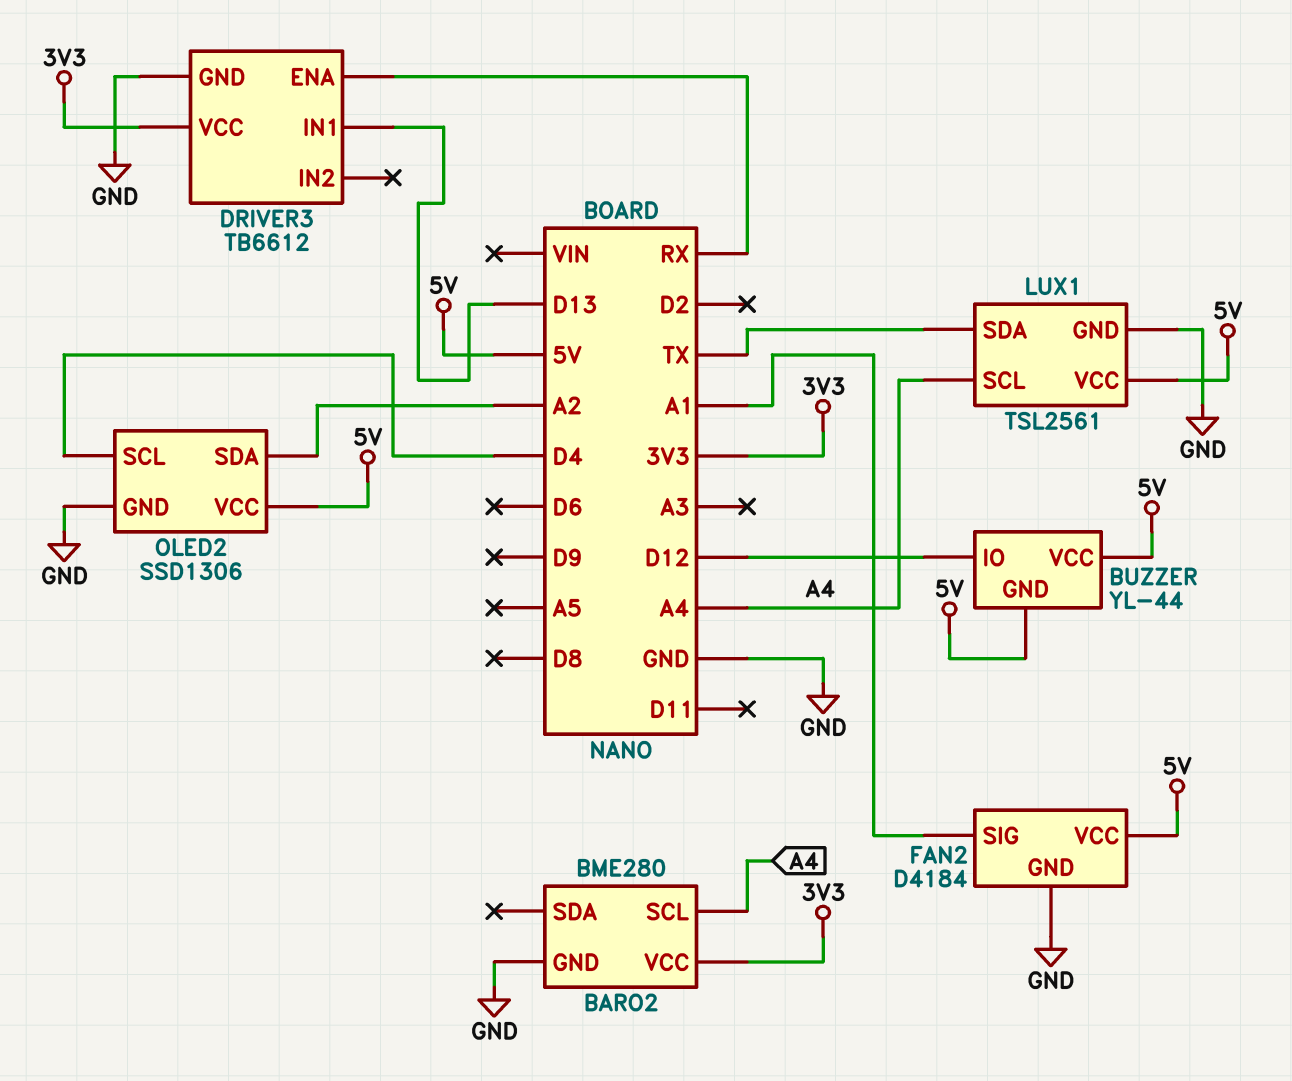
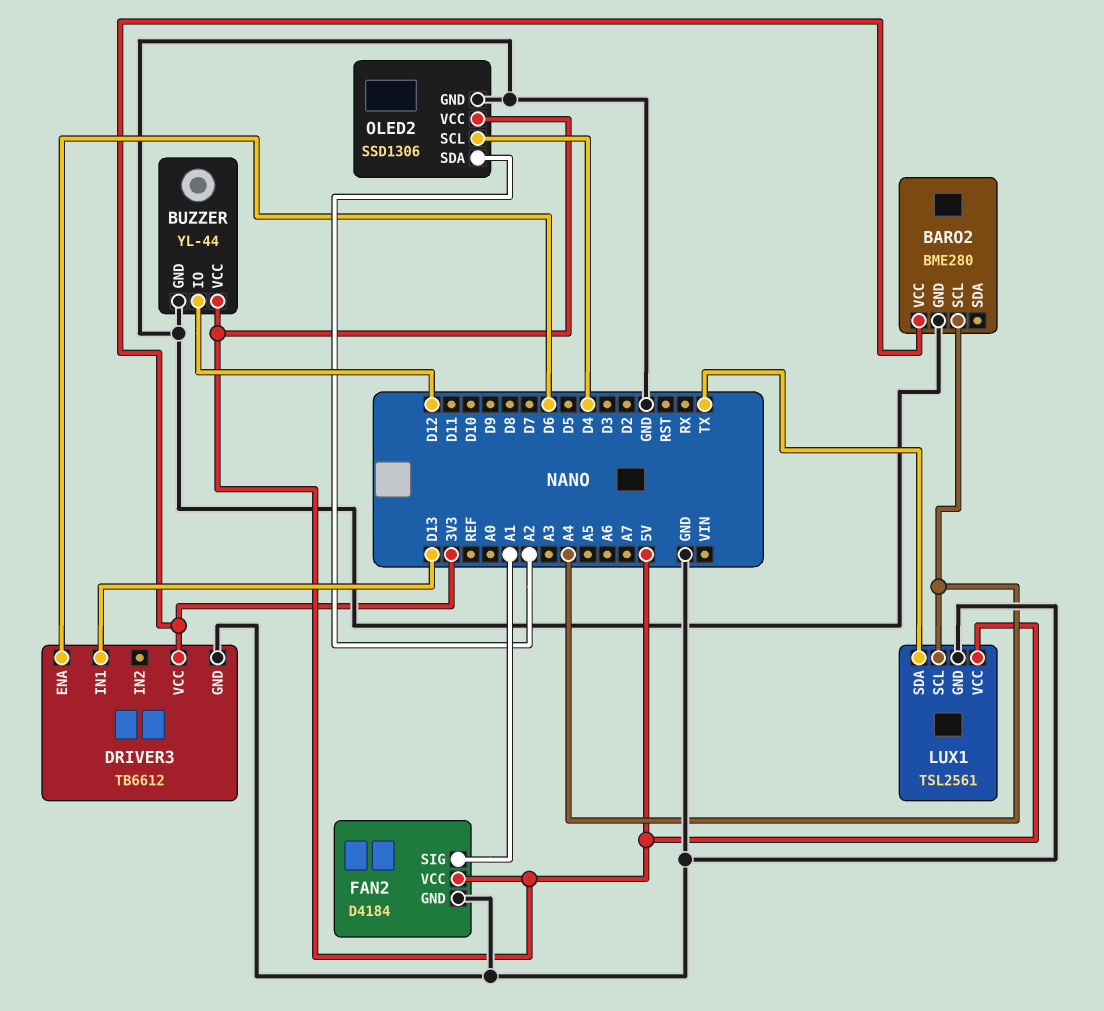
BUZZER pin GND: 5V -> GND
DRIVER3 pin ENA: RX -> D6

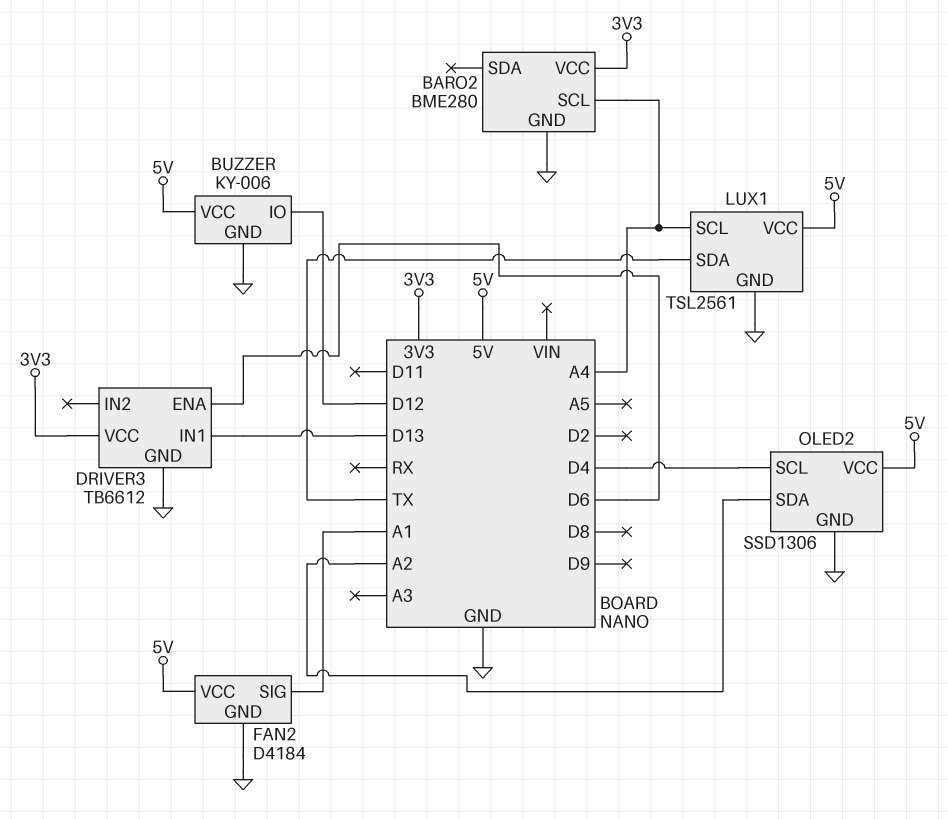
BUZZER: YL-44 -> KY-006

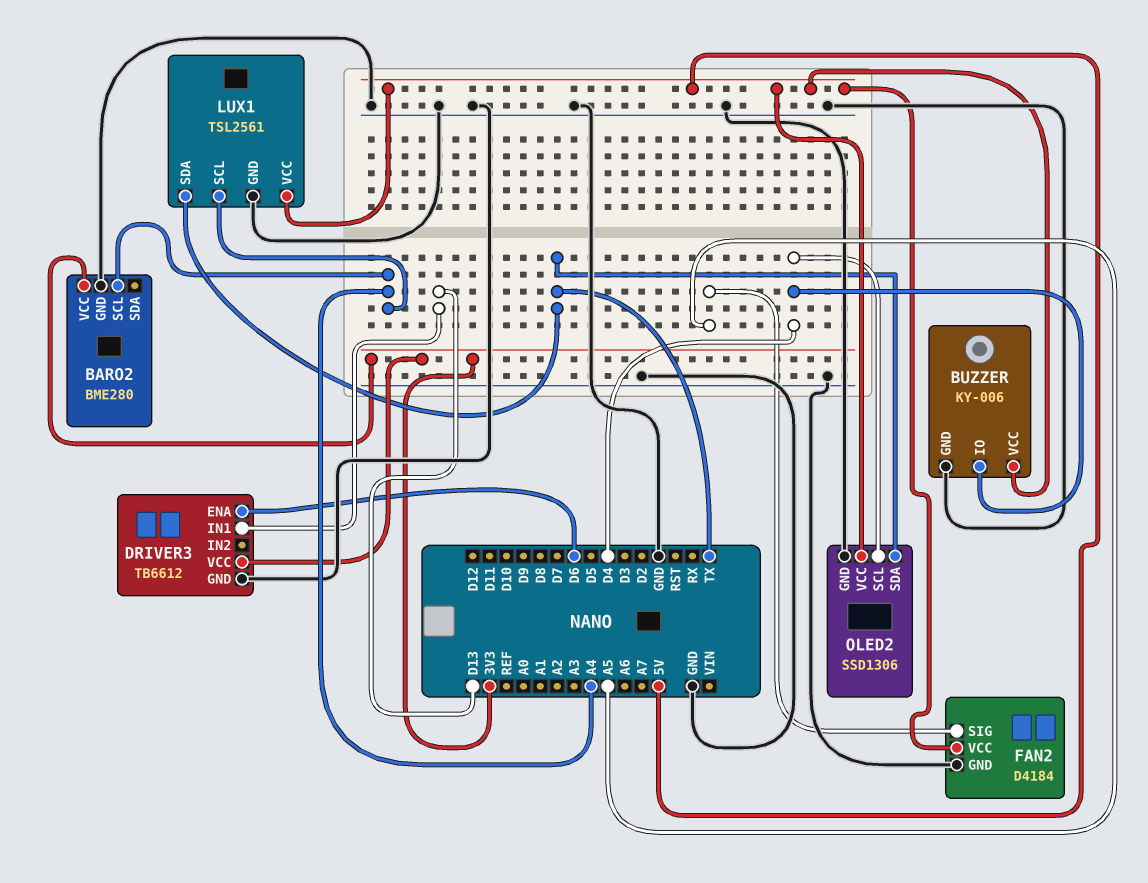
BUZZER pin IO: D12 -> D4
FAN2 pin SIG: A1 -> A5
OLED2 pin SDA: A2 -> TX

